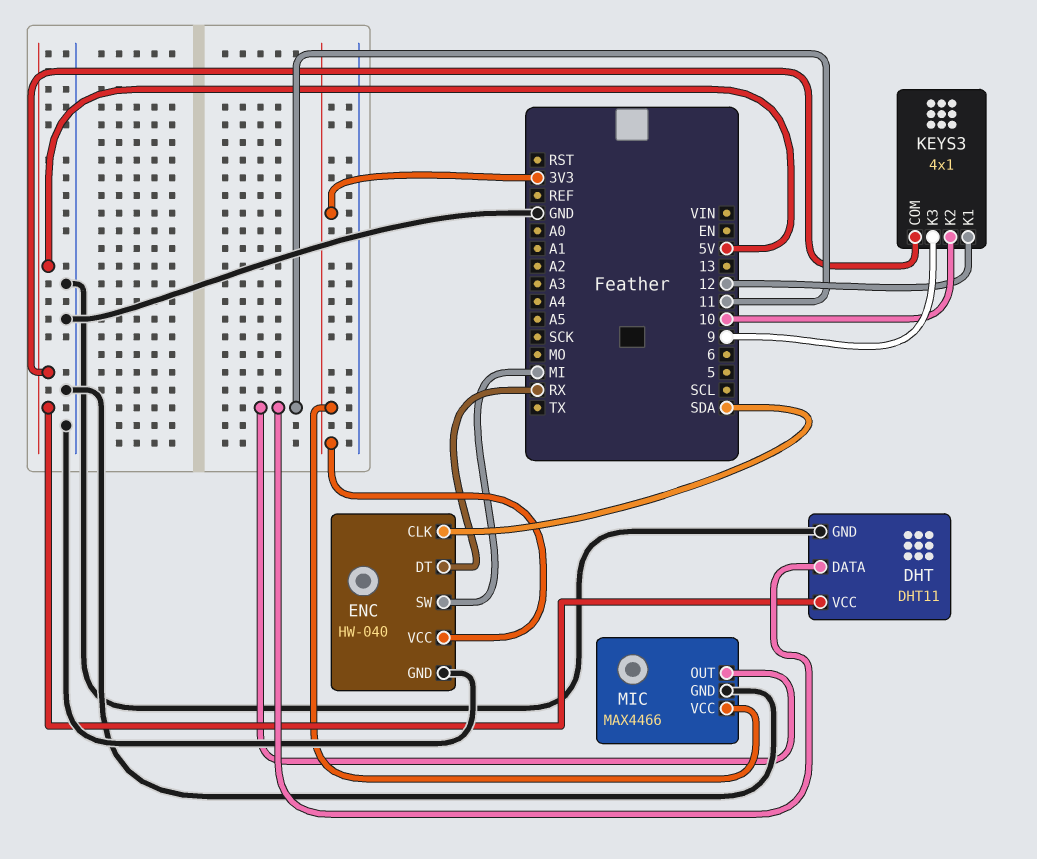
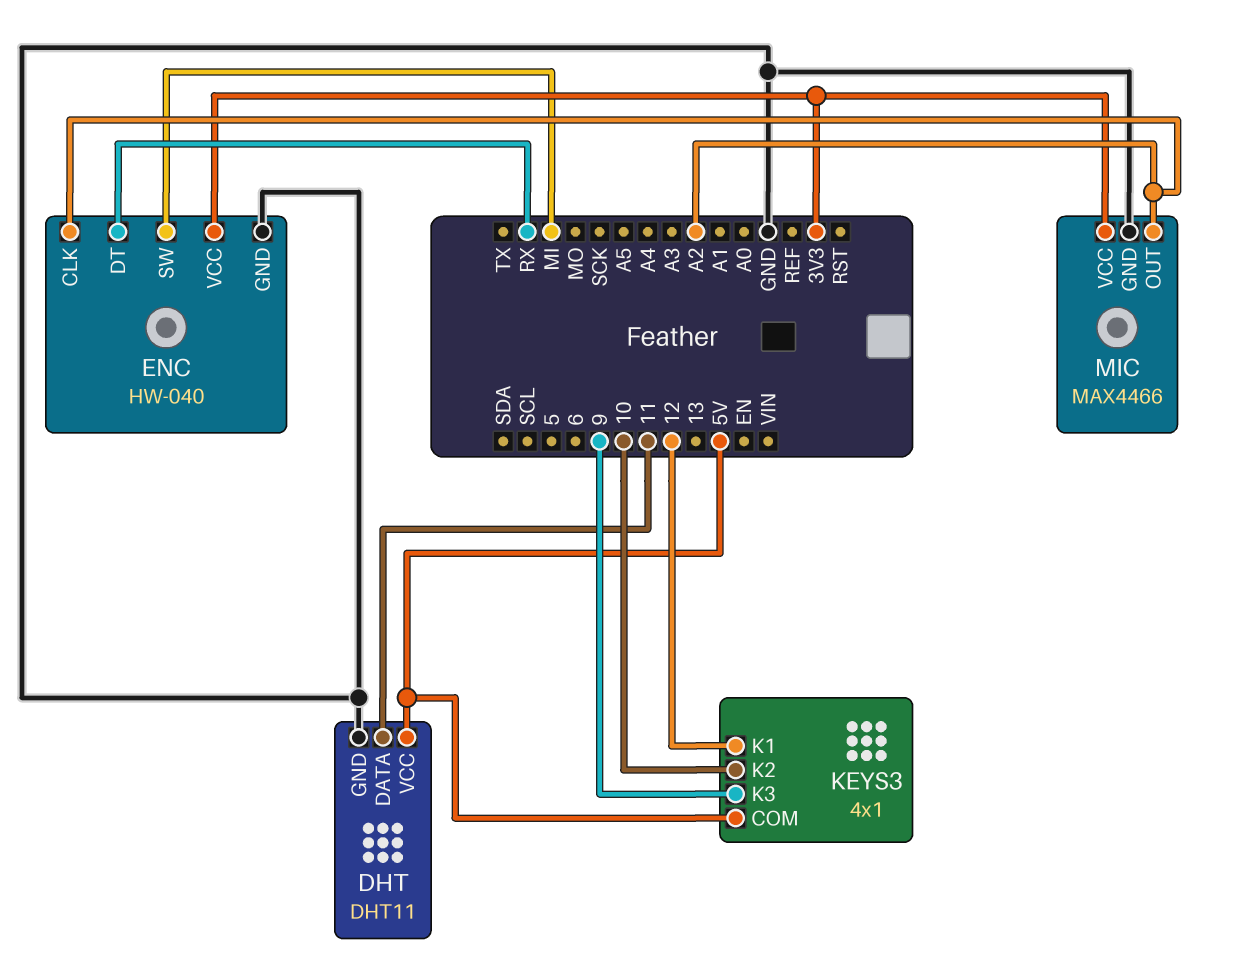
ENC pin CLK: SDA -> A2
MIC pin OUT: 11 -> A2

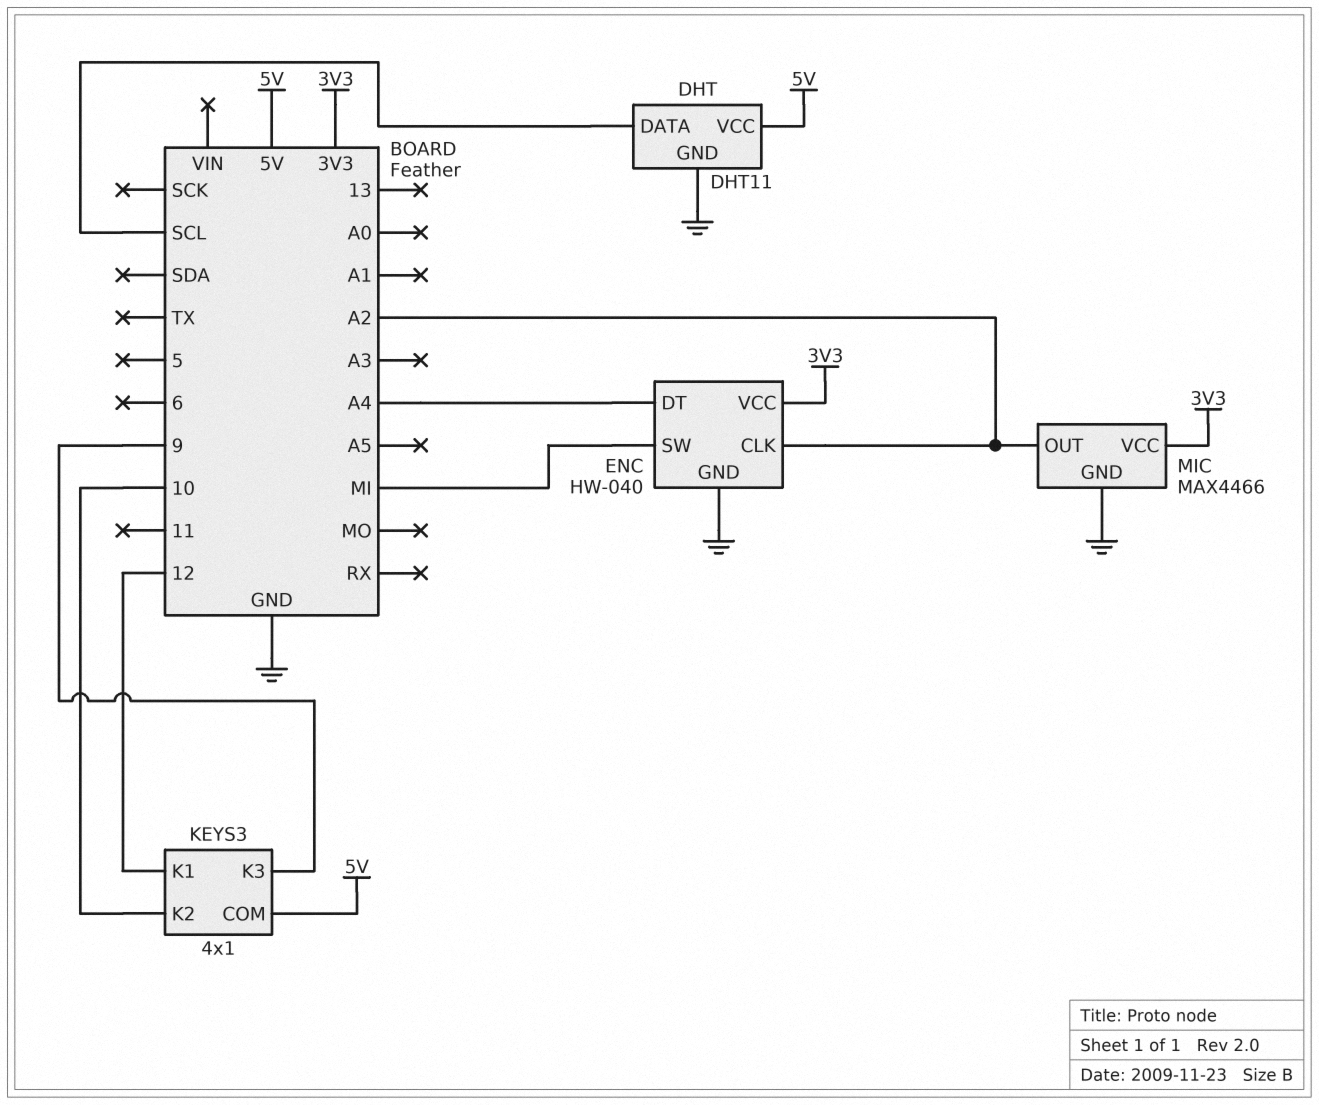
DHT pin DATA: 11 -> SCL
ENC pin DT: RX -> A4

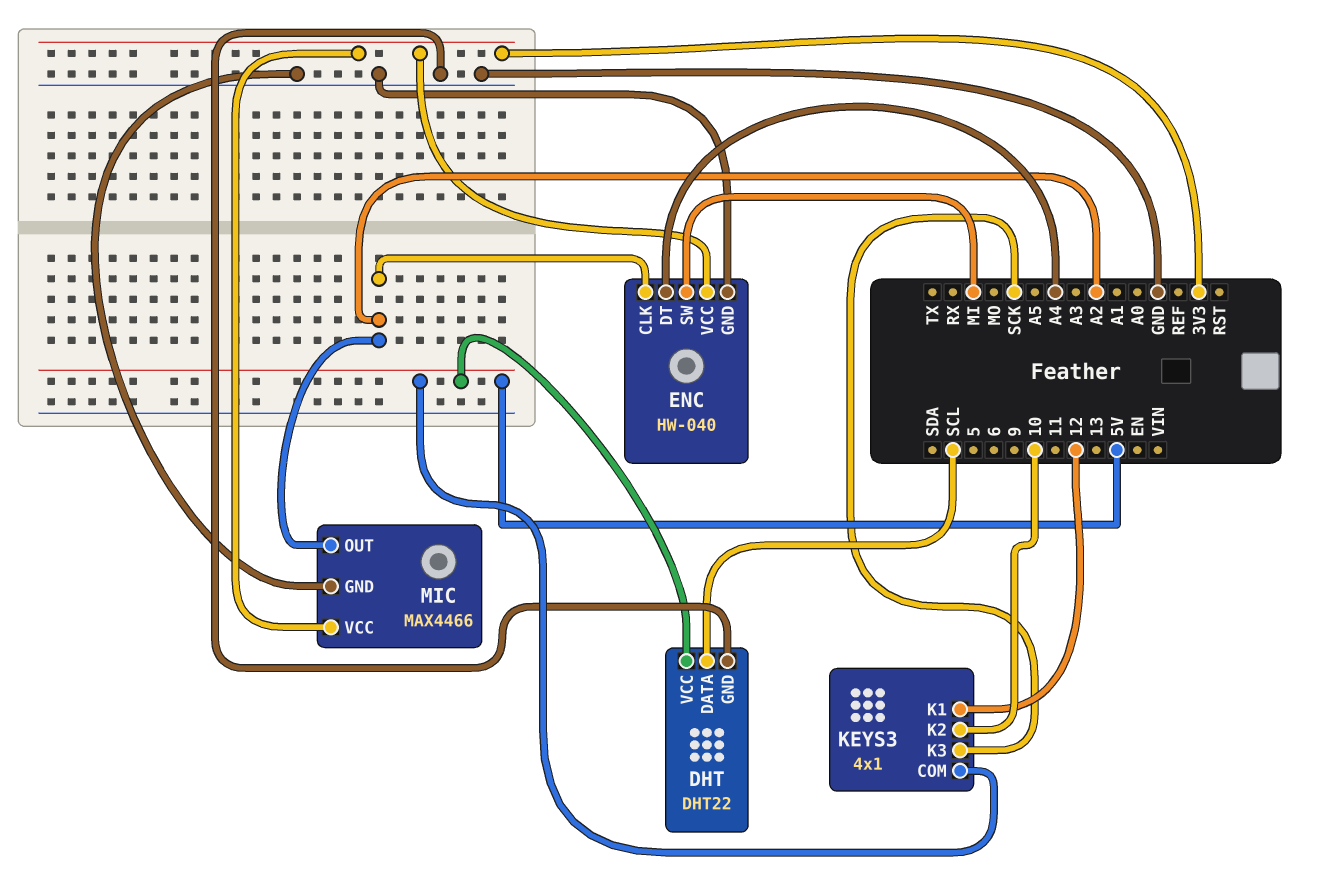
DHT: DHT11 -> DHT22
KEYS3 pin K3: 9 -> SCK

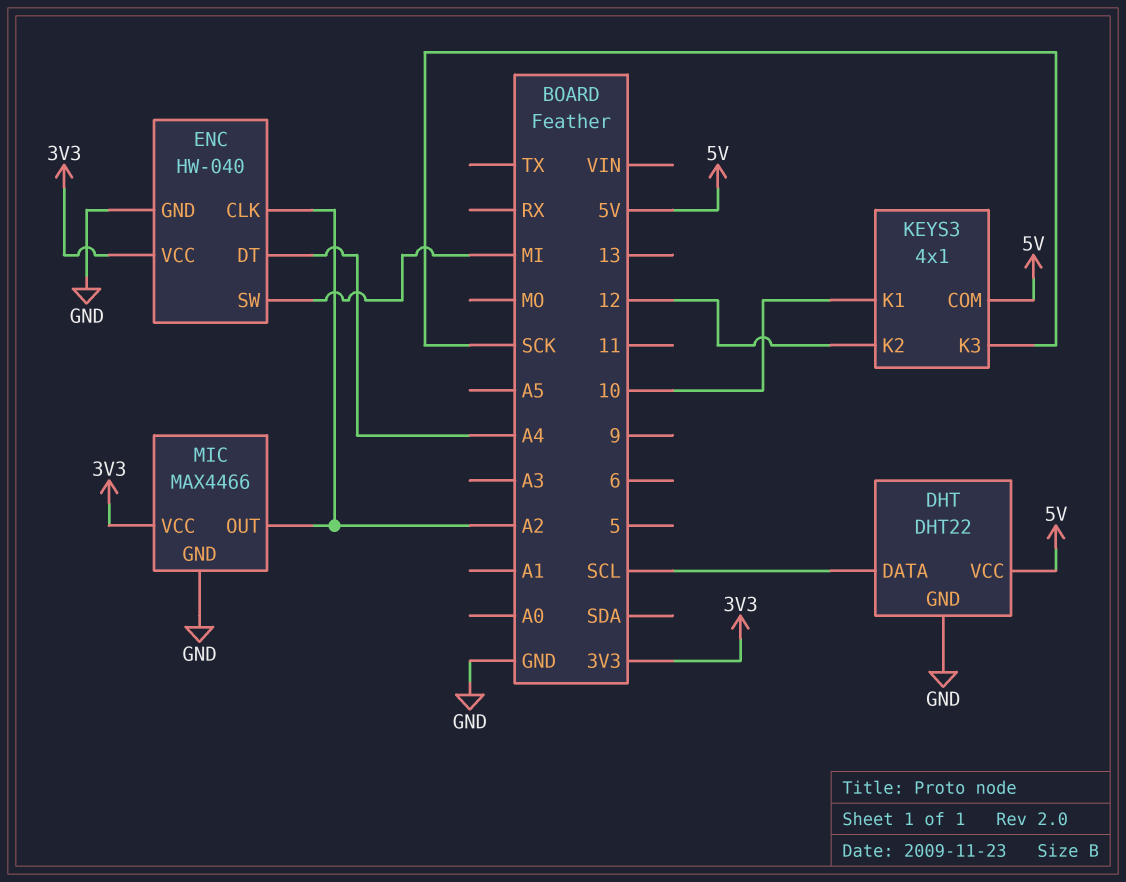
KEYS3 pin K1: 12 -> 10
KEYS3 pin K2: 10 -> 12

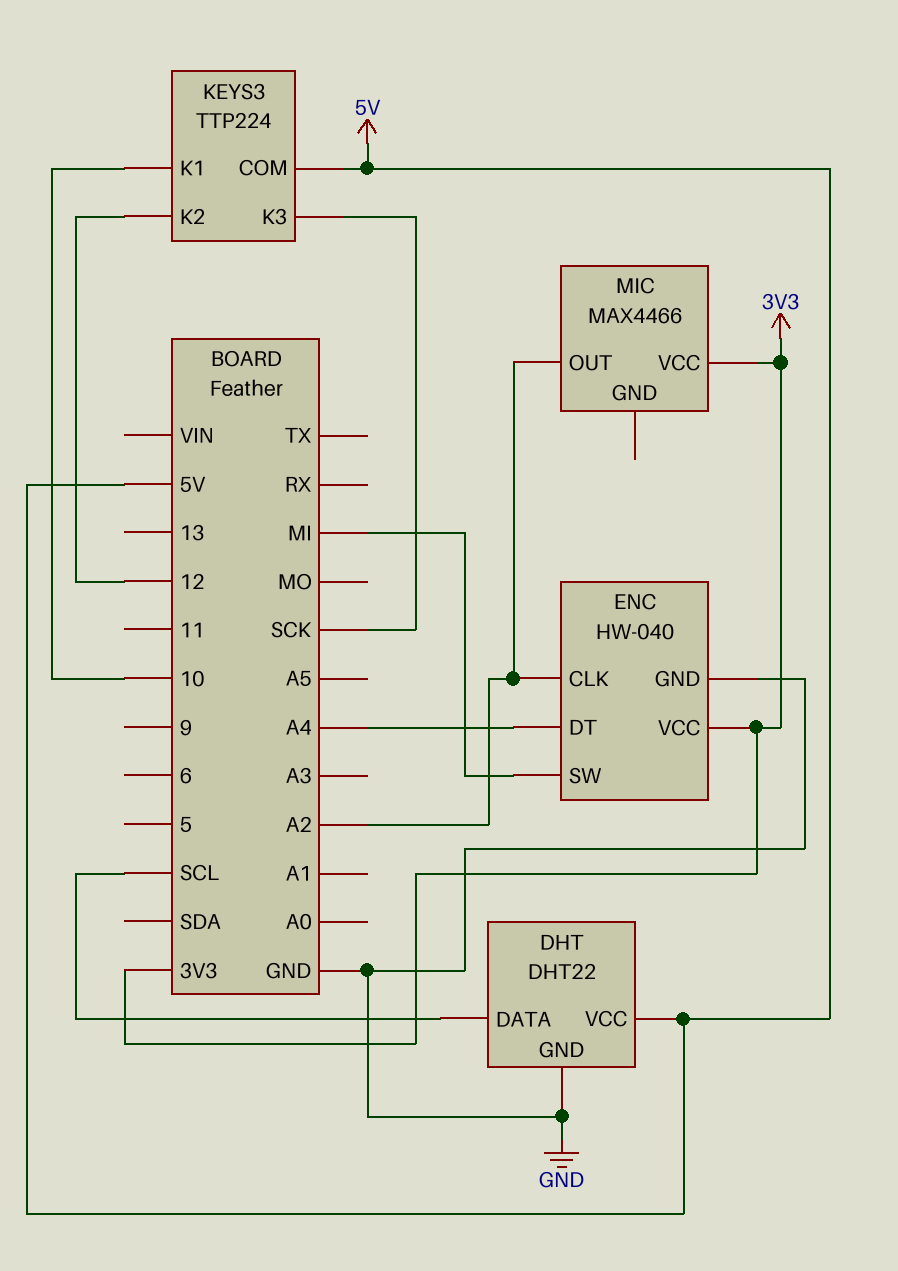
KEYS3: 4x1 -> TTP224
MIC pin GND: GND -> none

